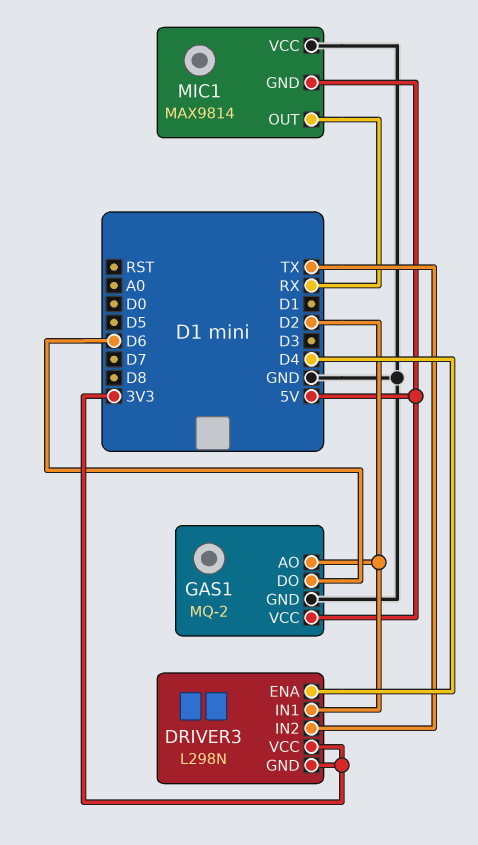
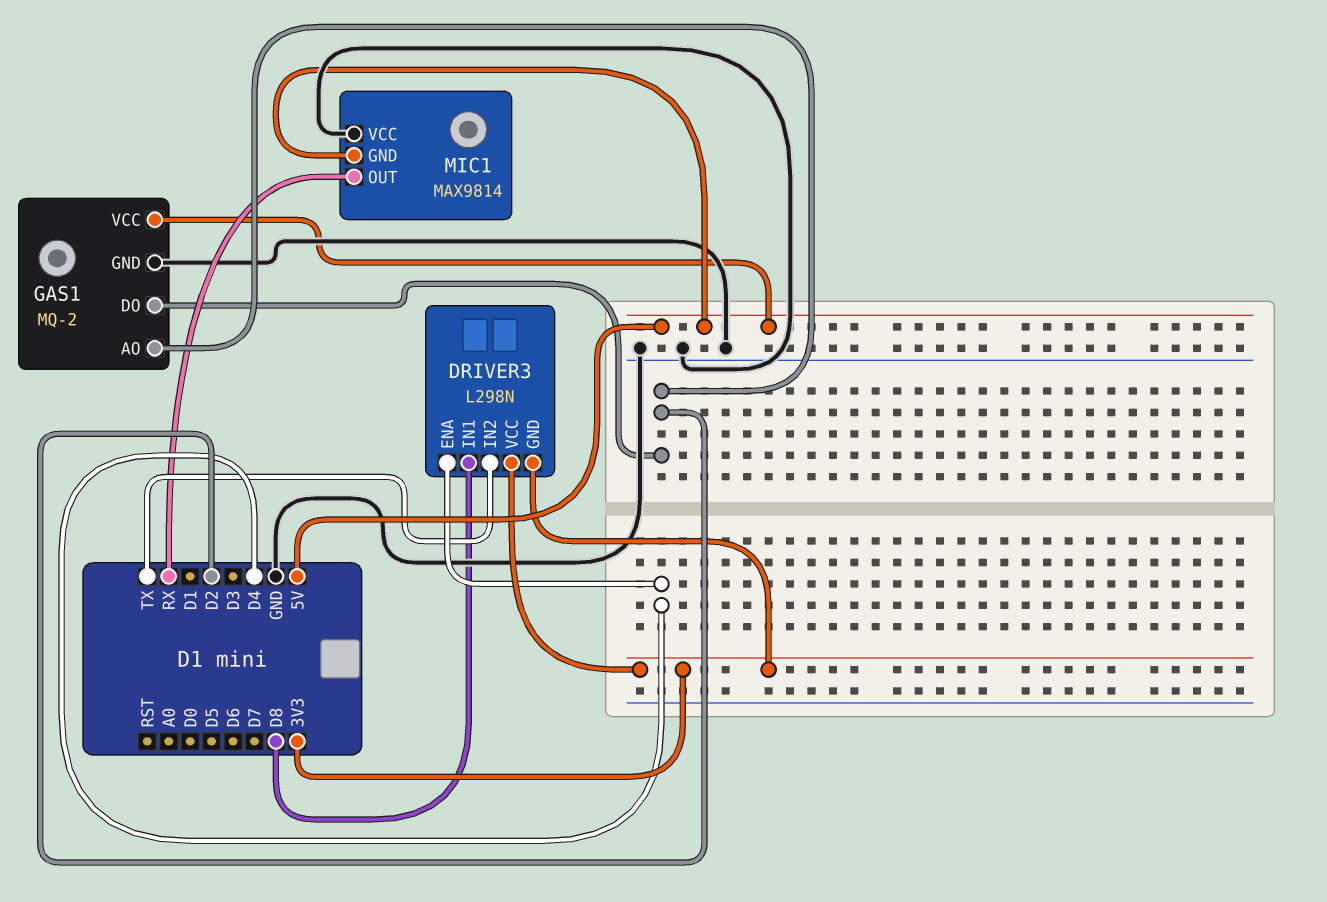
DRIVER3 pin IN1: D2 -> D8
GAS1 pin DO: D6 -> D2

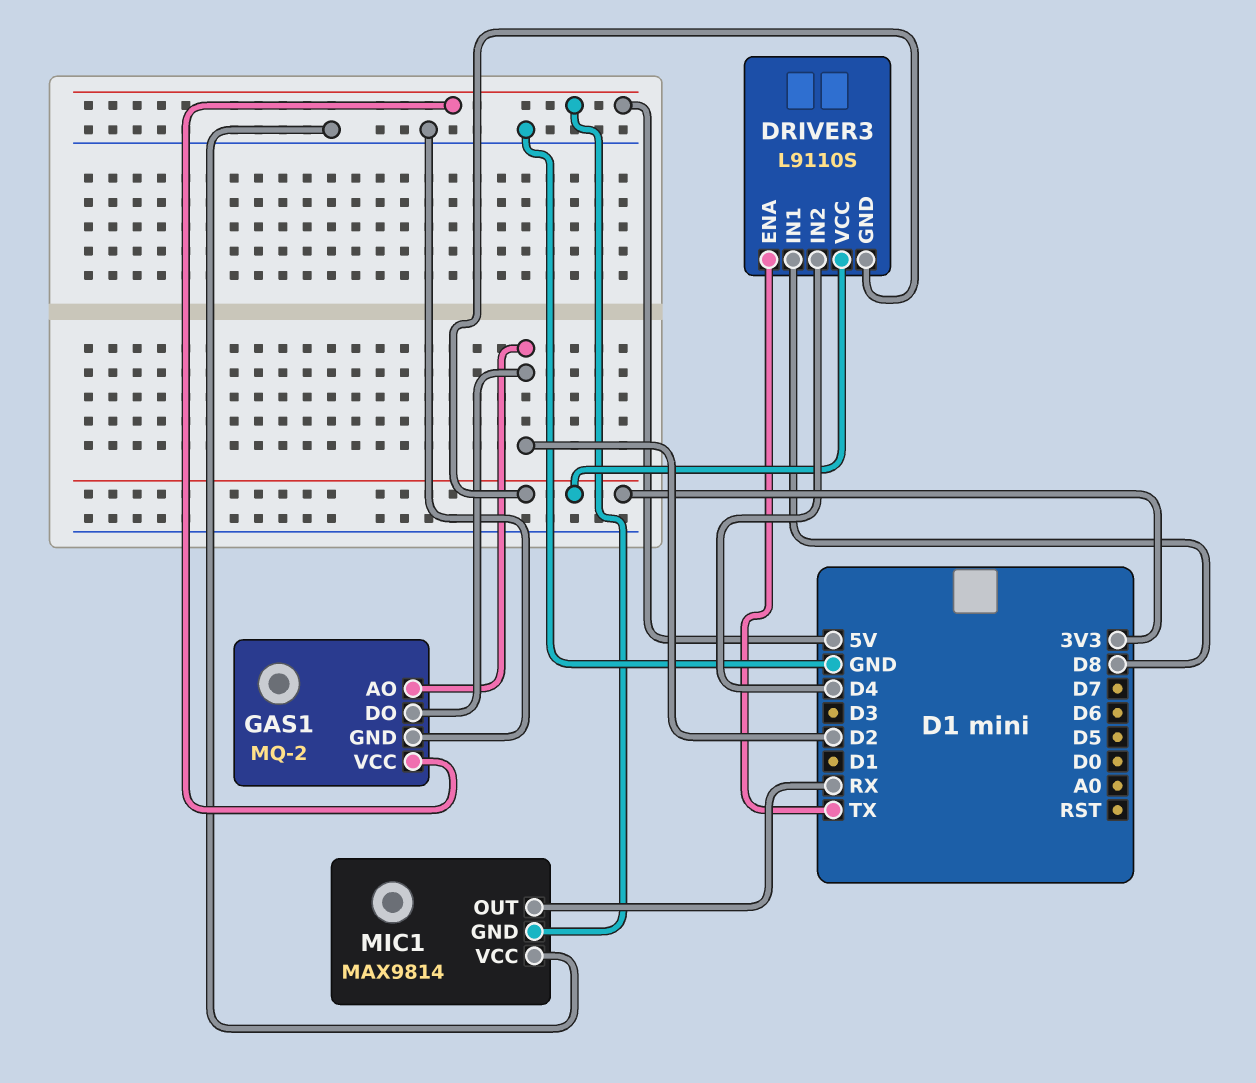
DRIVER3: L298N -> L9110S
DRIVER3 pin ENA: D4 -> TX
DRIVER3 pin IN2: TX -> D4

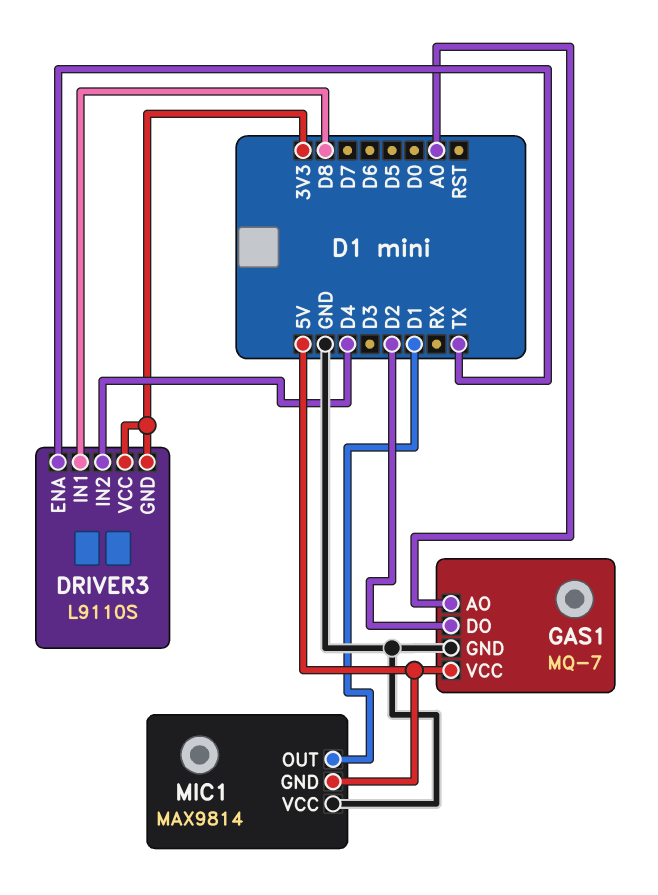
GAS1: MQ-2 -> MQ-7
GAS1 pin AO: D2 -> A0
MIC1 pin OUT: RX -> D1

